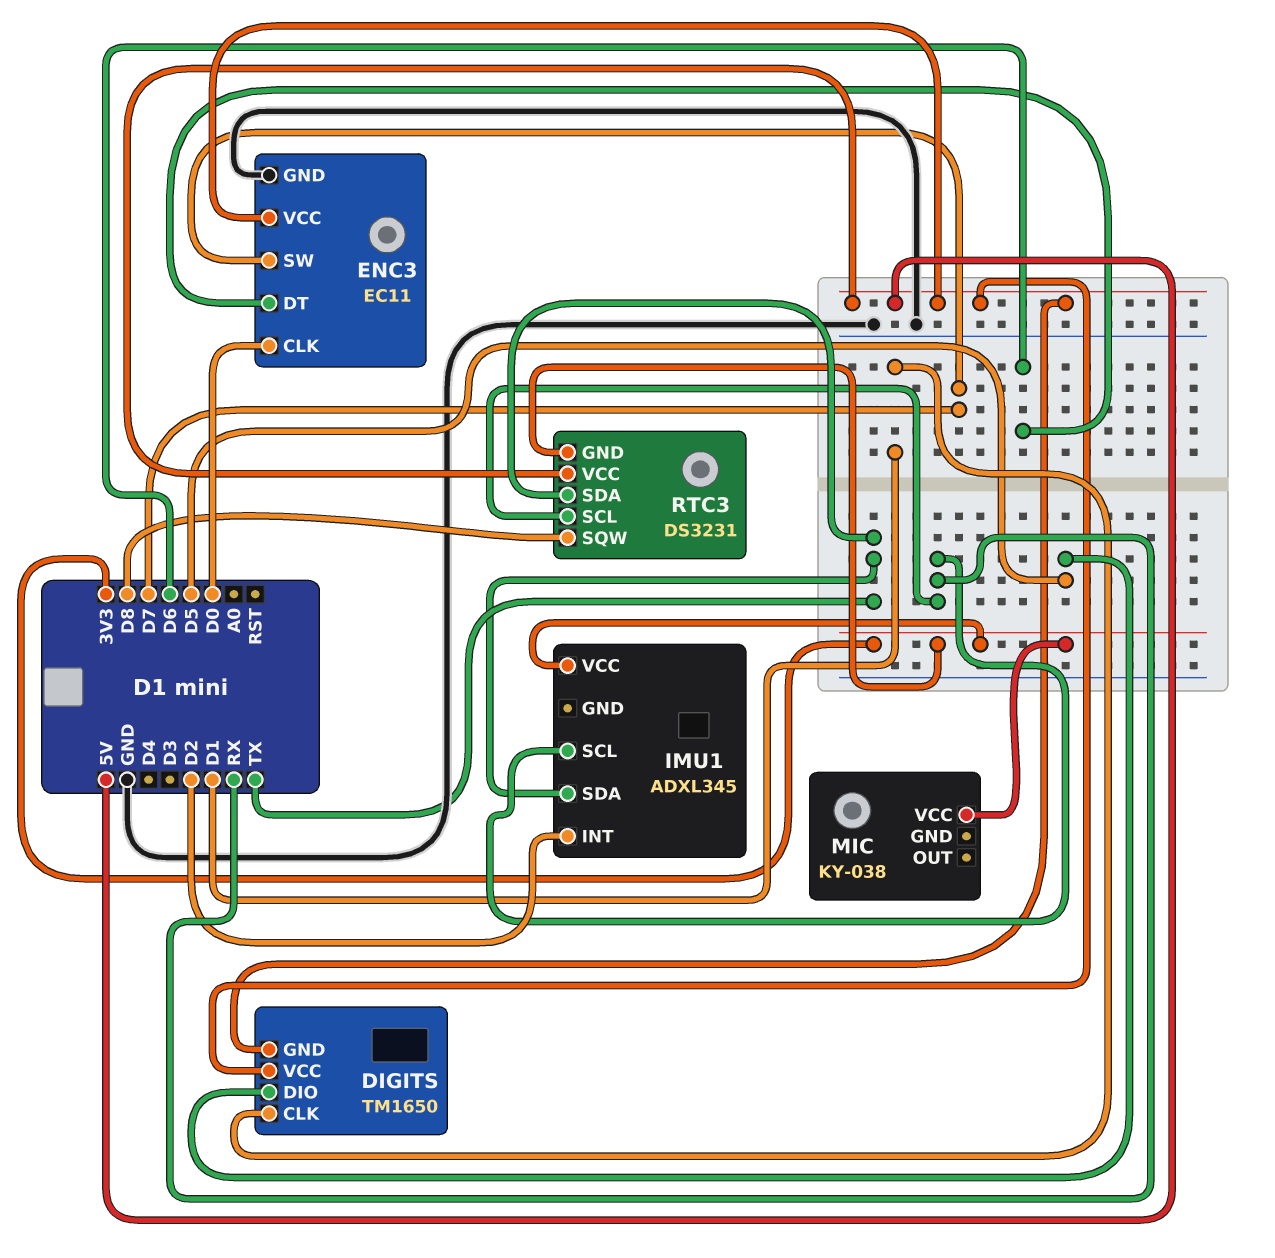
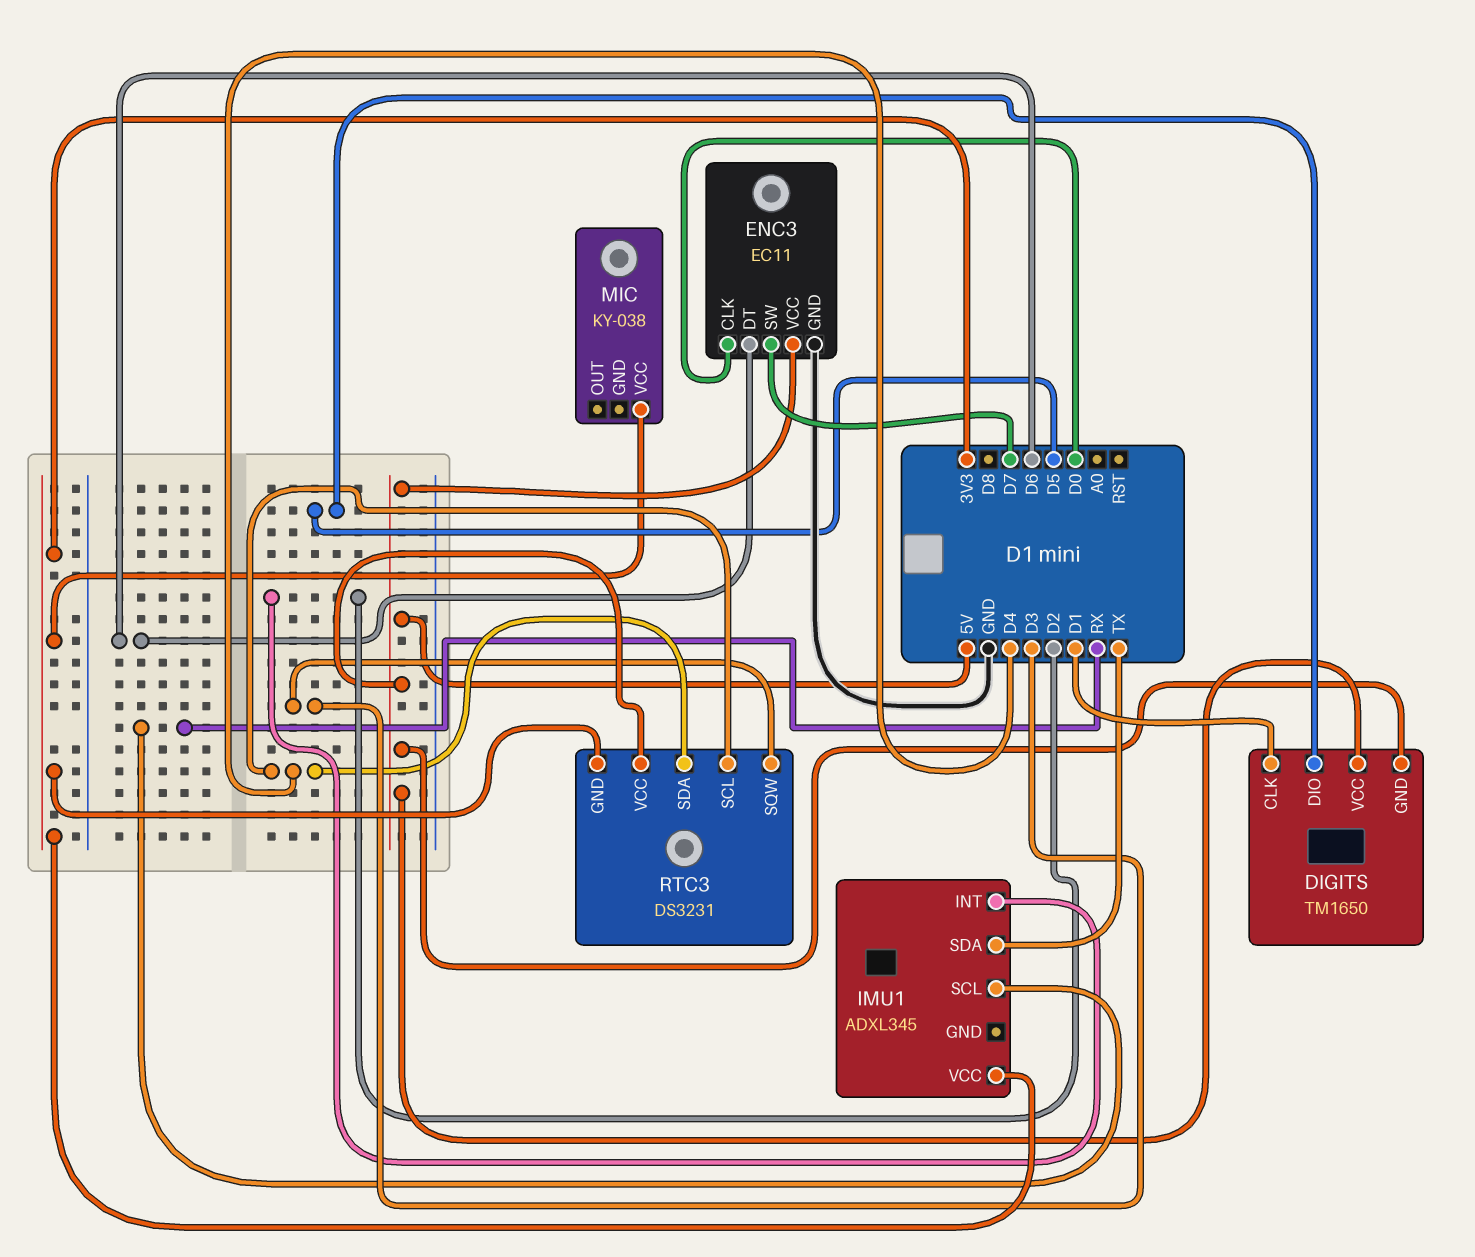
RTC3 pin SCL: RX -> D4
RTC3 pin SDA: TX -> D4
RTC3 pin SQW: D8 -> D3

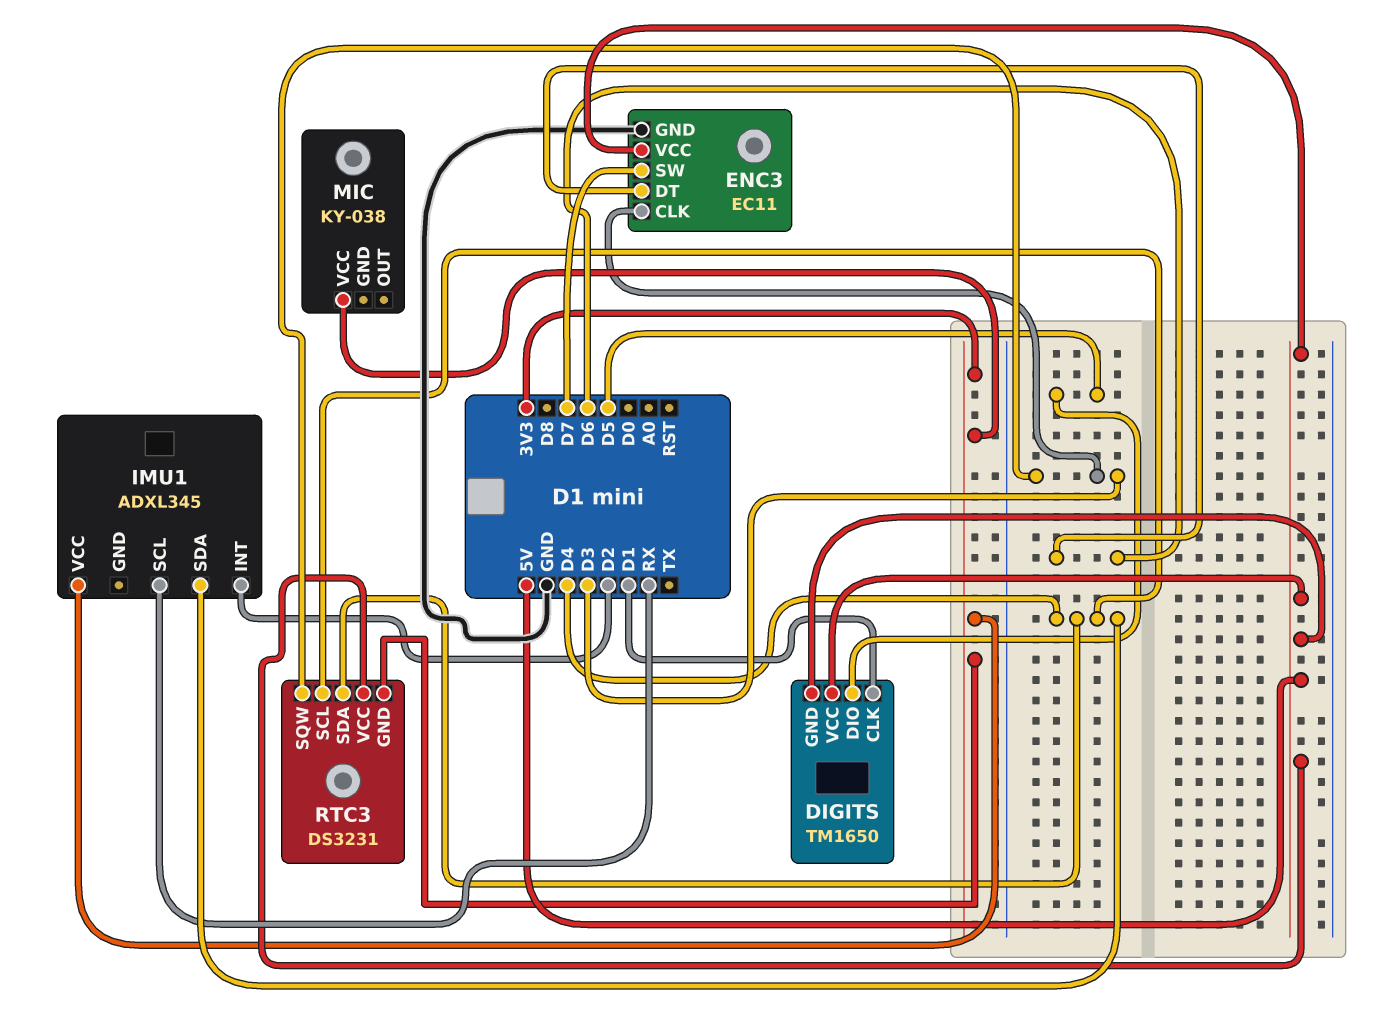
ENC3 pin CLK: D0 -> D3
IMU1 pin SDA: TX -> D4

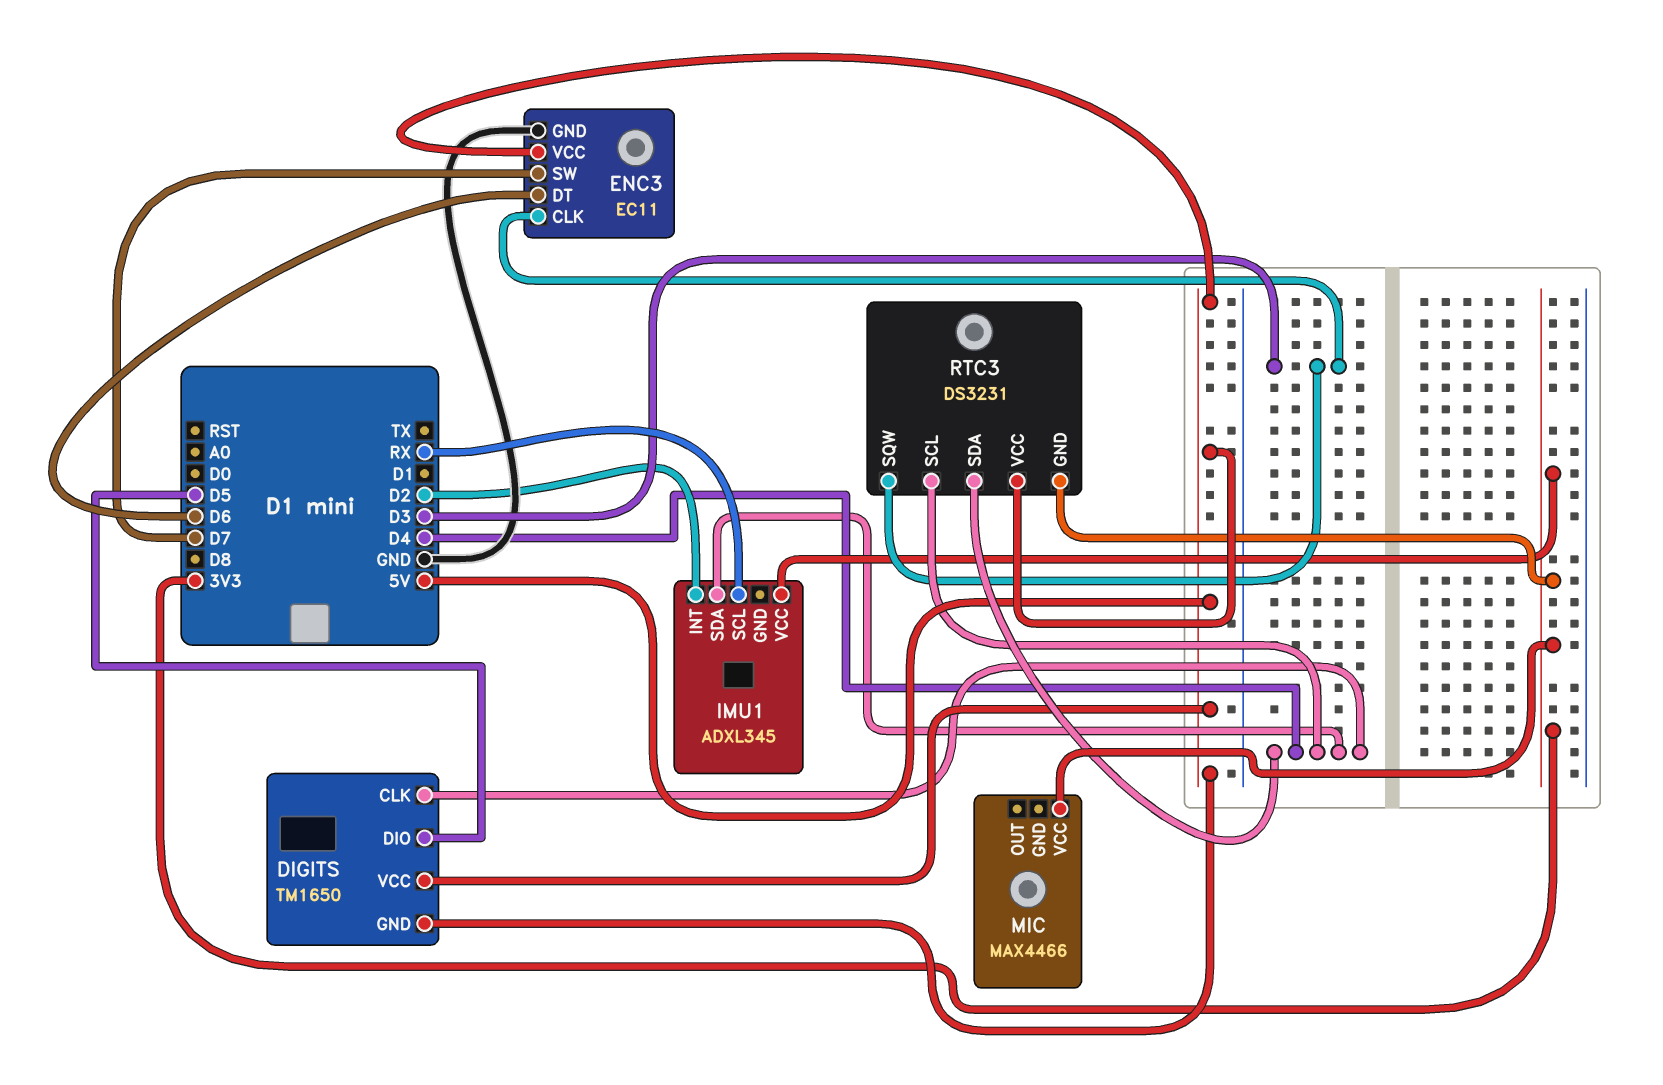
DIGITS pin CLK: D1 -> D4
MIC: KY-038 -> MAX4466

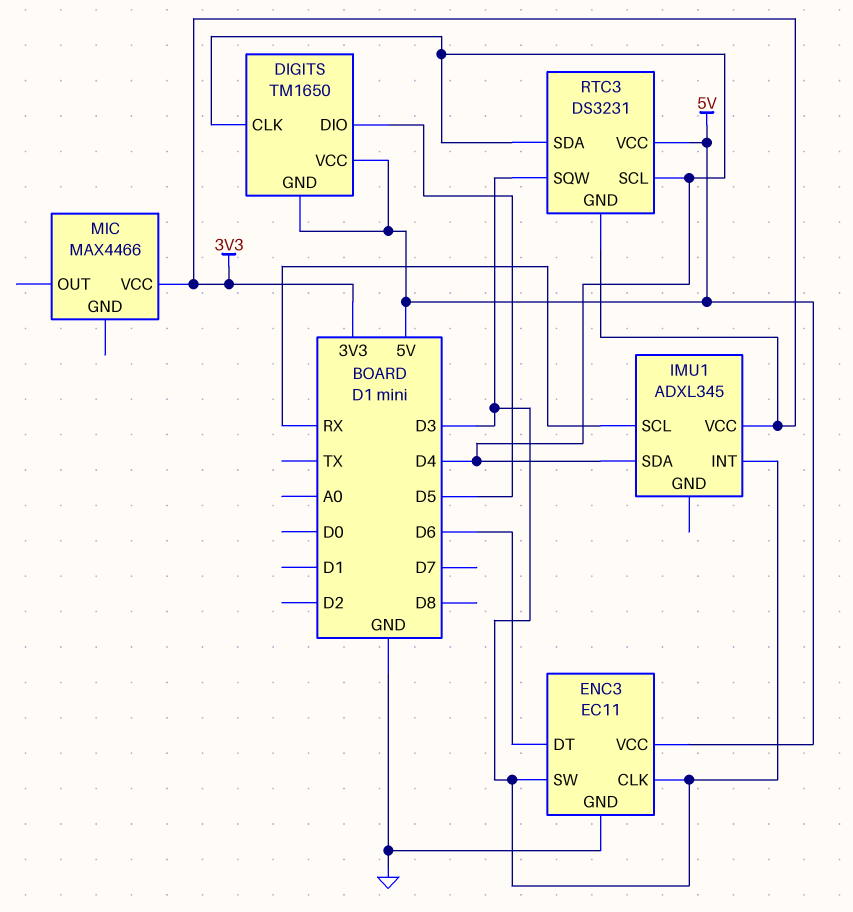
ENC3 pin SW: D7 -> D3
IMU1 pin INT: D2 -> D3

